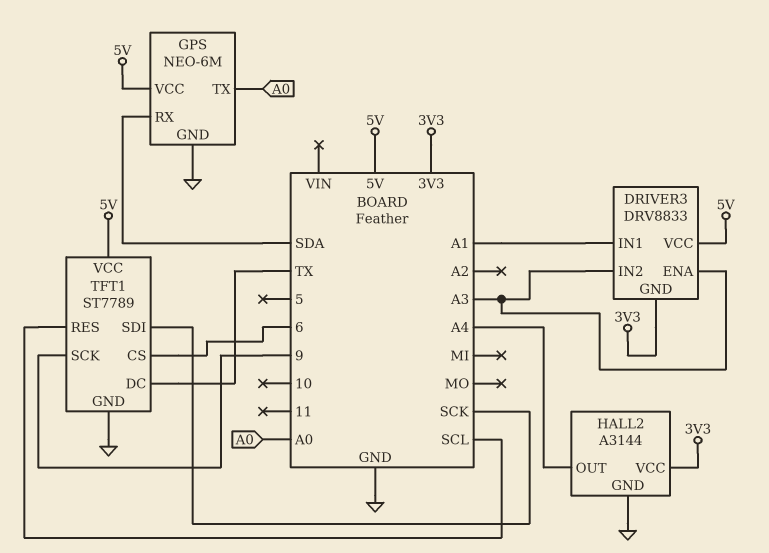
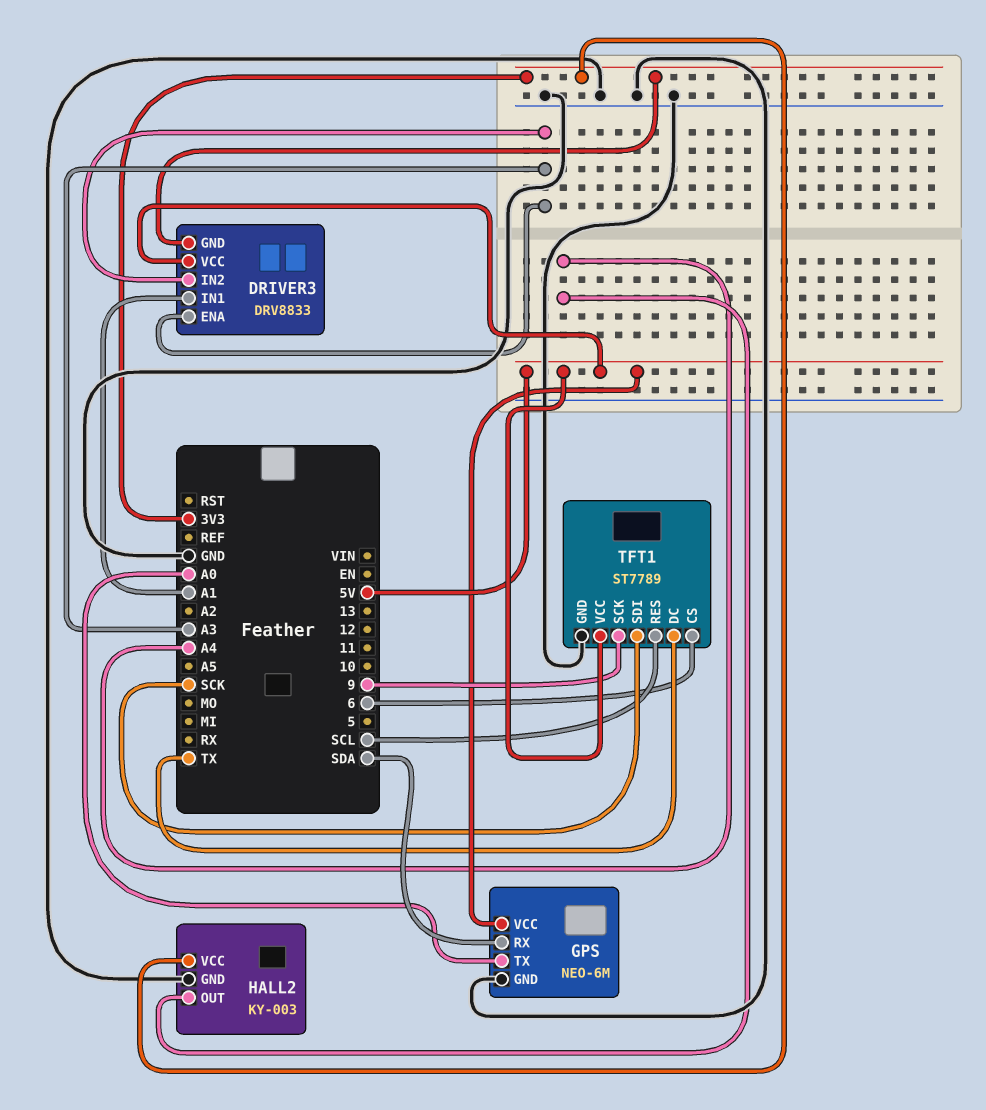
HALL2: A3144 -> KY-003

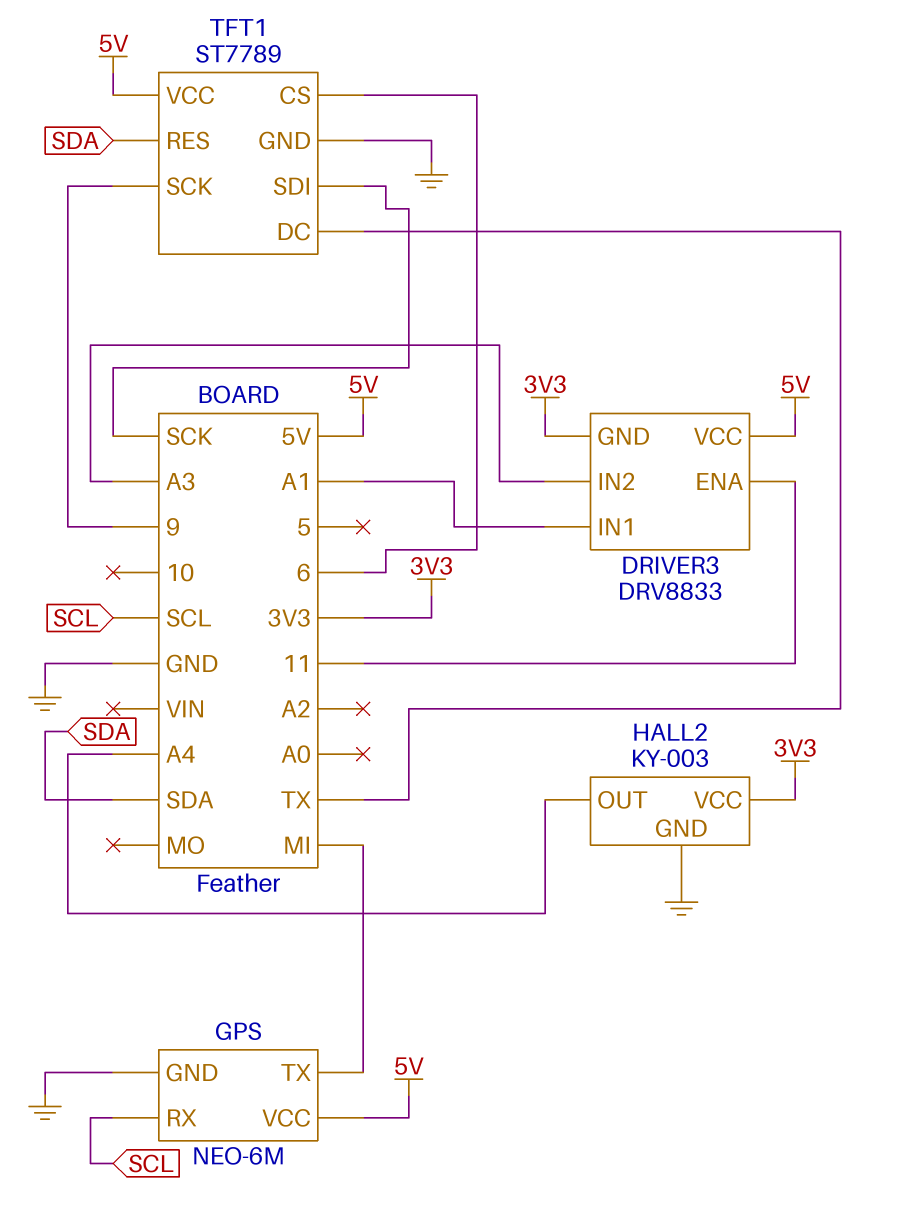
DRIVER3 pin ENA: A3 -> 11
GPS pin RX: SDA -> SCL
GPS pin TX: A0 -> MI
TFT1 pin RES: SCL -> SDA

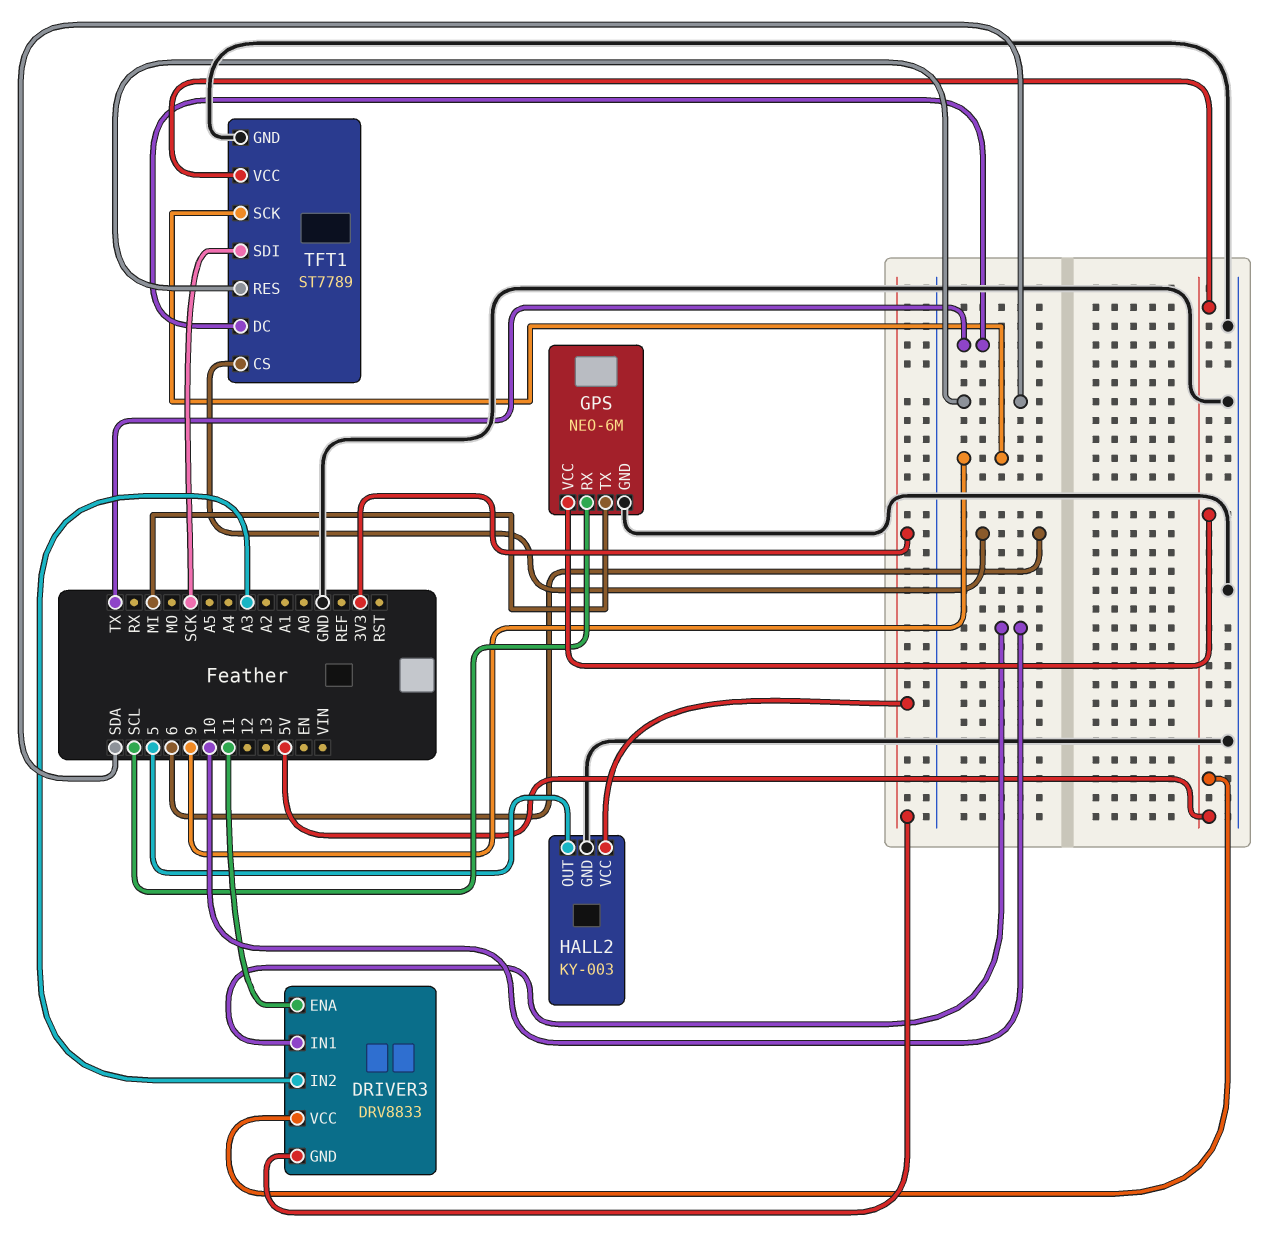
DRIVER3 pin IN1: A1 -> 10
HALL2 pin OUT: A4 -> 5

